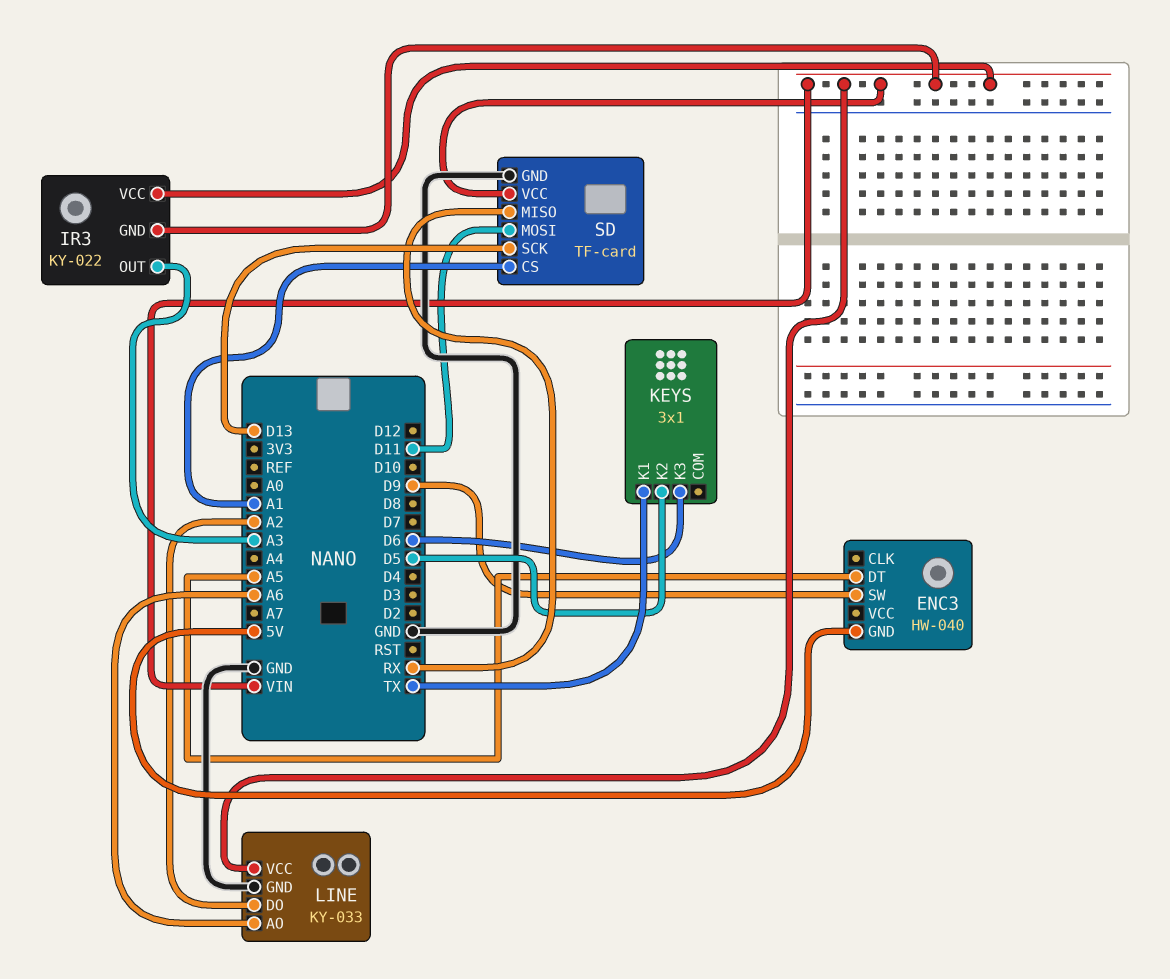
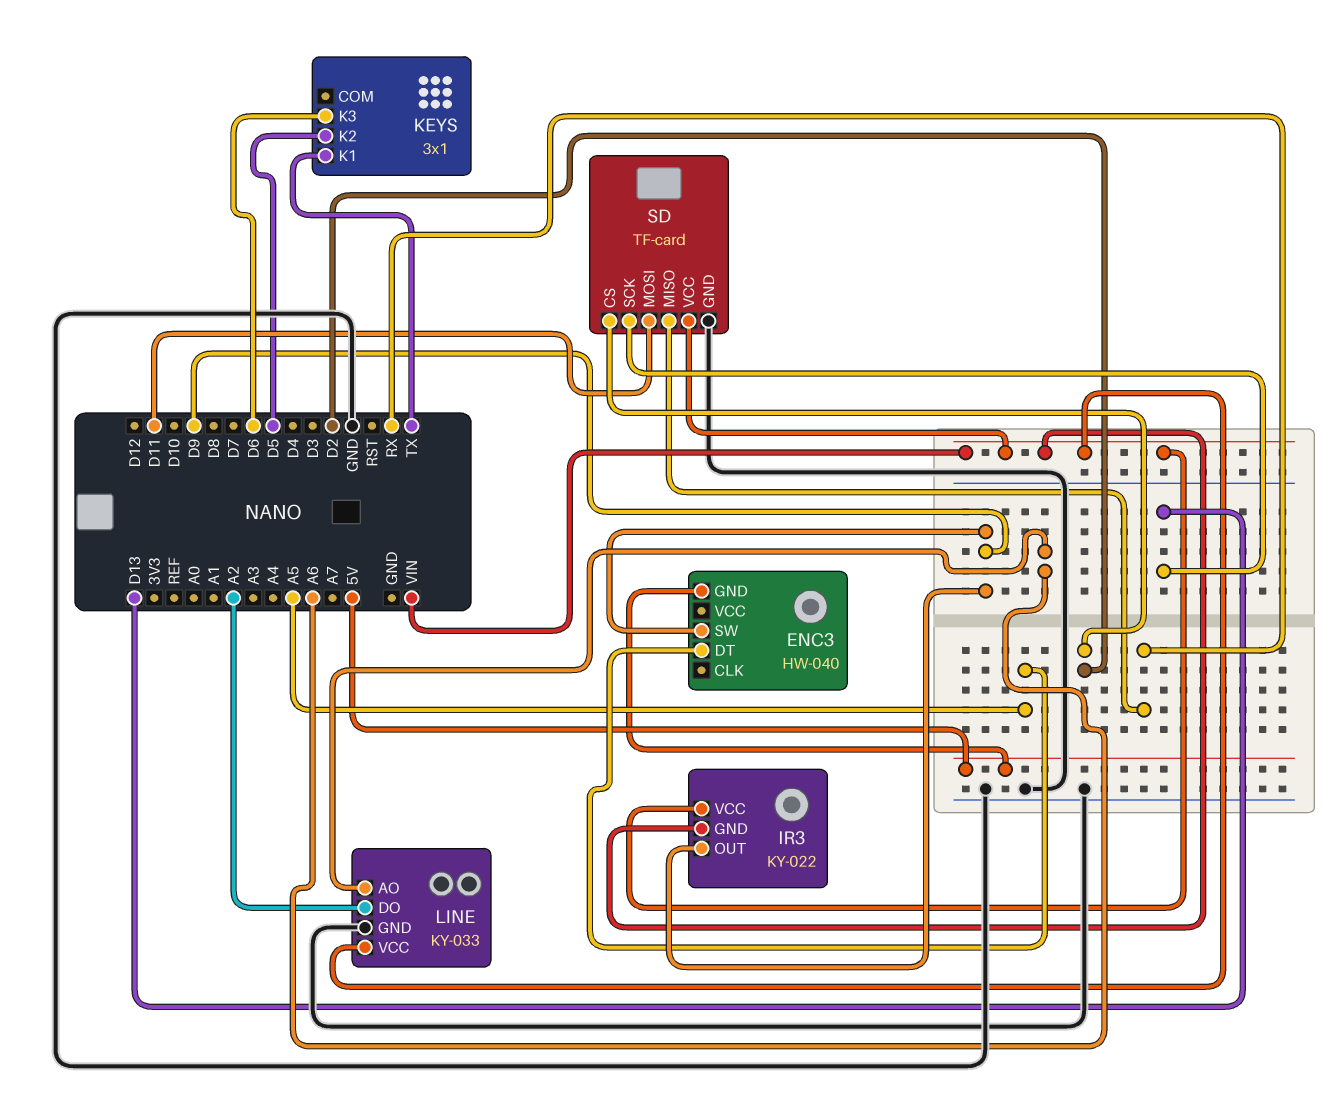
IR3 pin OUT: A3 -> D9
SD pin CS: A1 -> D2

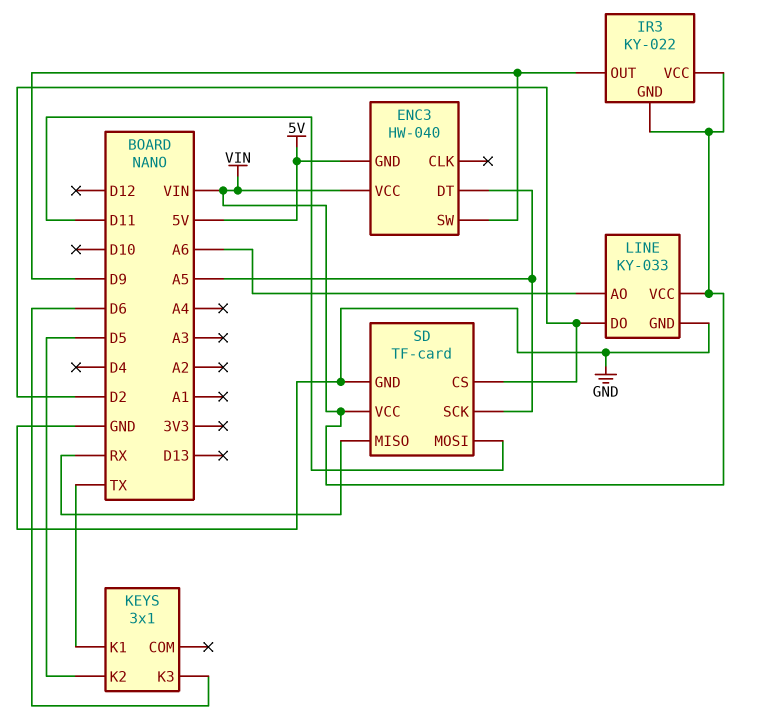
ENC3 pin VCC: none -> VIN
LINE pin DO: A2 -> D2
SD pin SCK: D13 -> A5

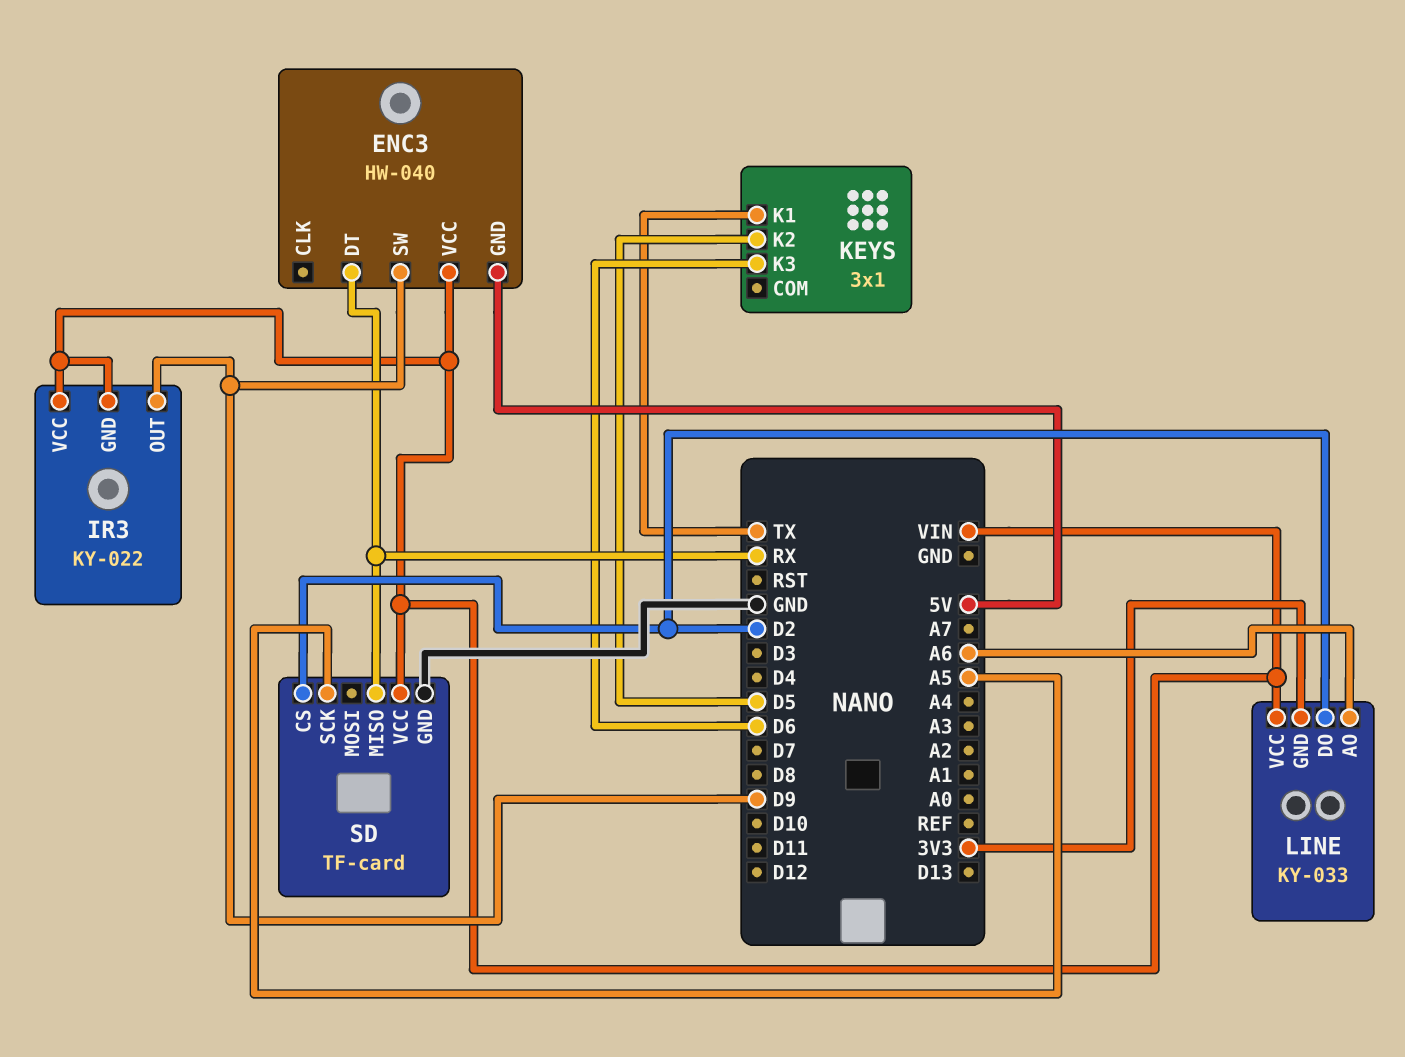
ENC3 pin DT: A5 -> RX
LINE pin GND: GND -> 3V3
SD pin MOSI: D11 -> none

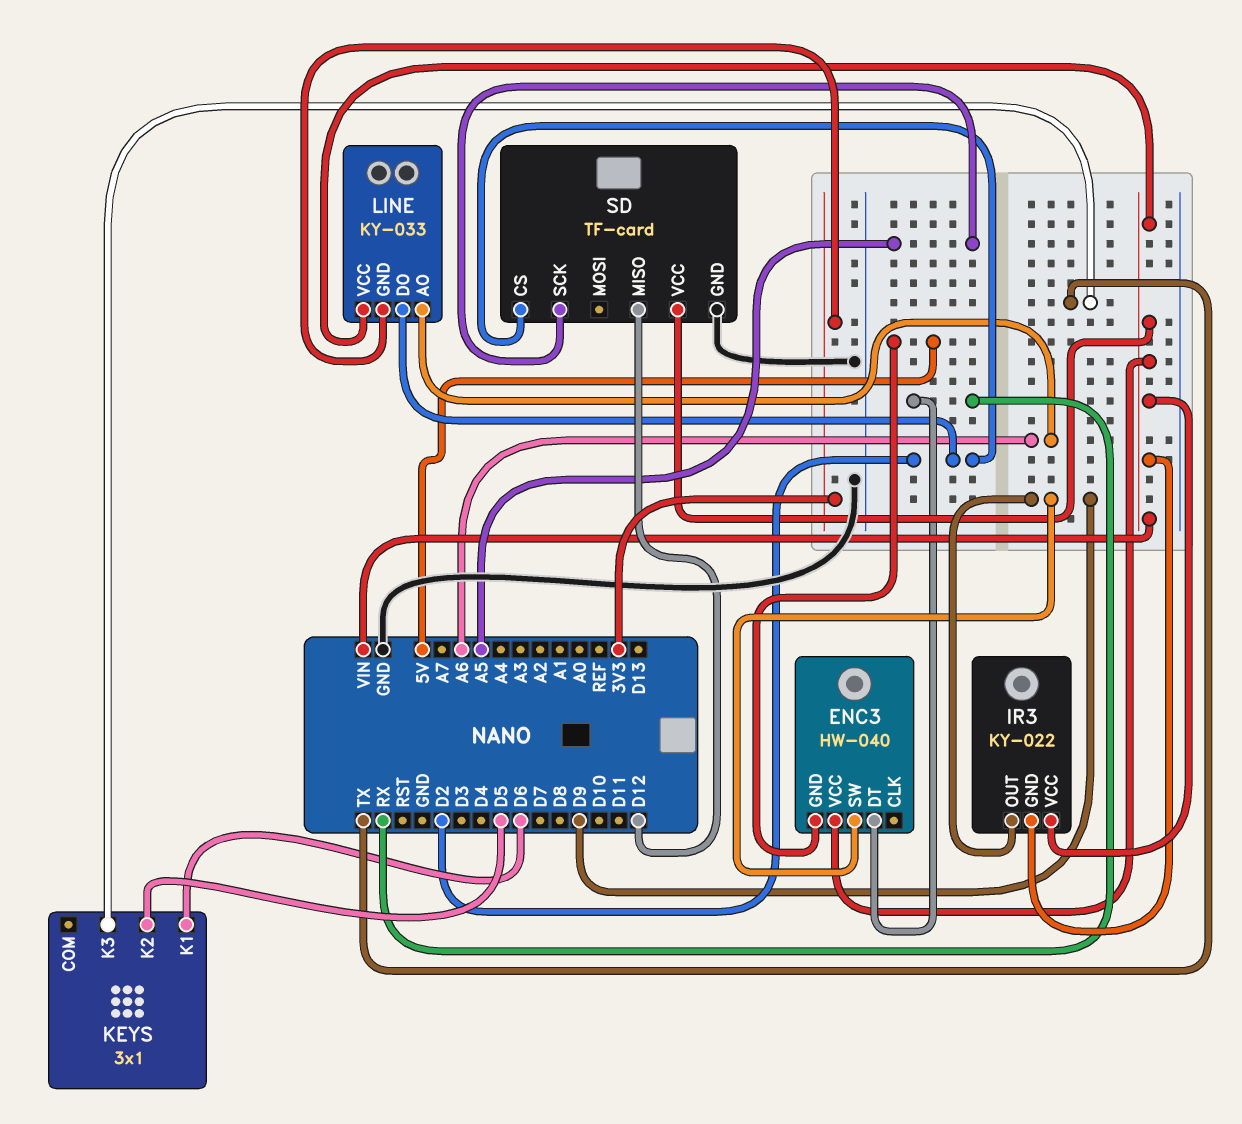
KEYS pin K1: TX -> D6
KEYS pin K3: D6 -> TX
SD pin MISO: RX -> D12

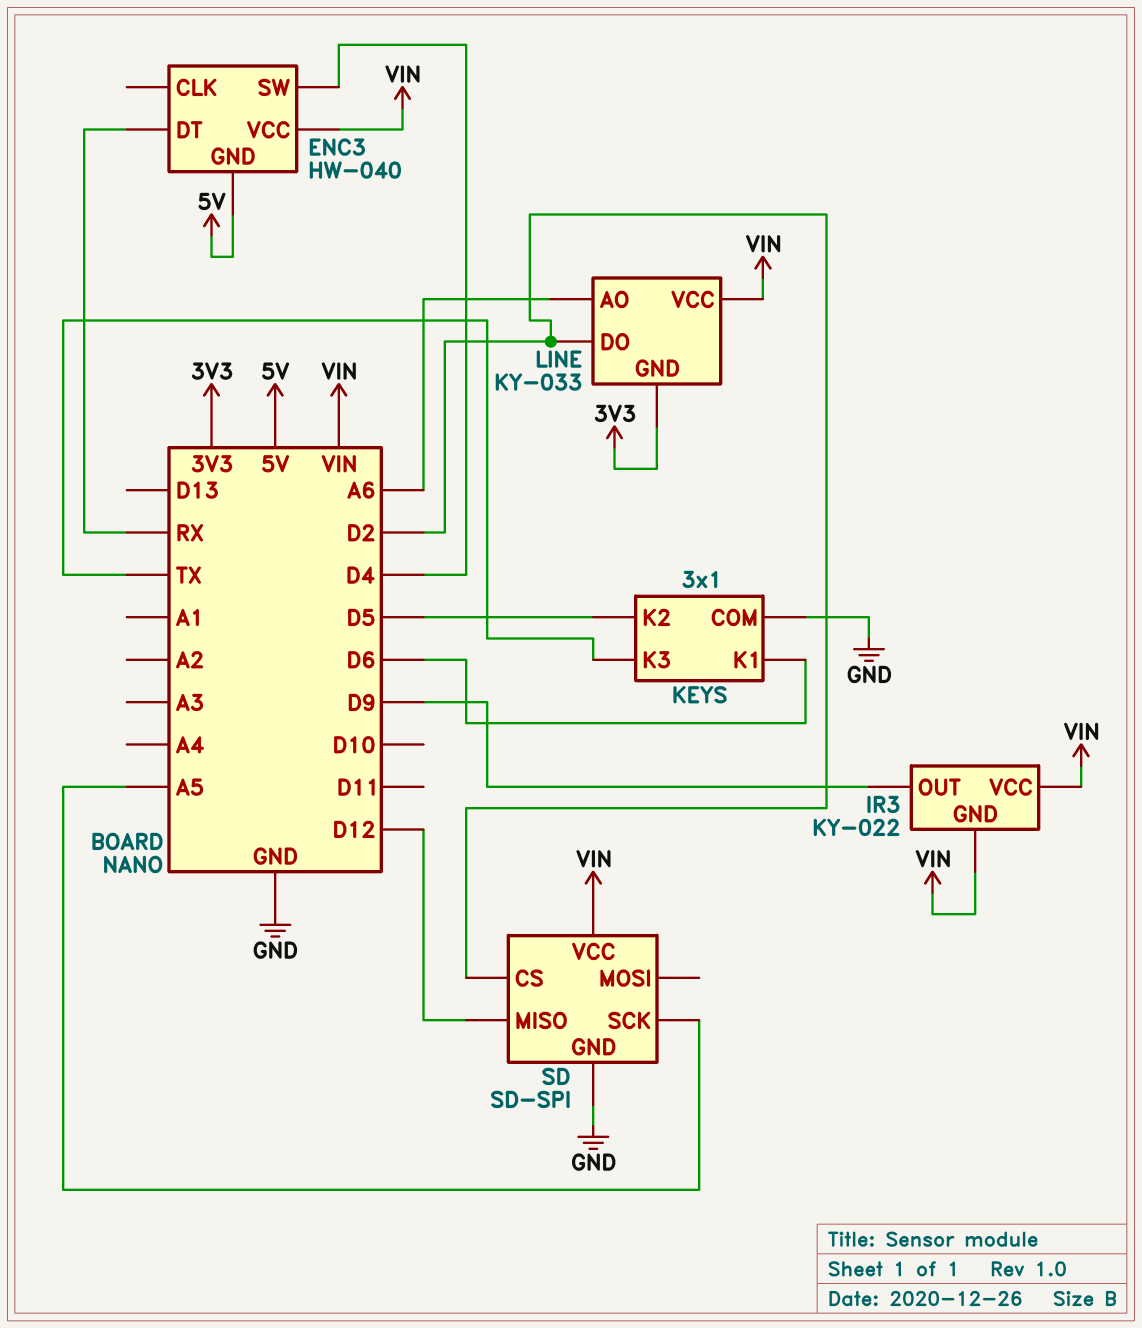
ENC3 pin SW: D9 -> D4
KEYS pin COM: none -> GND
SD: TF-card -> SD-SPI

